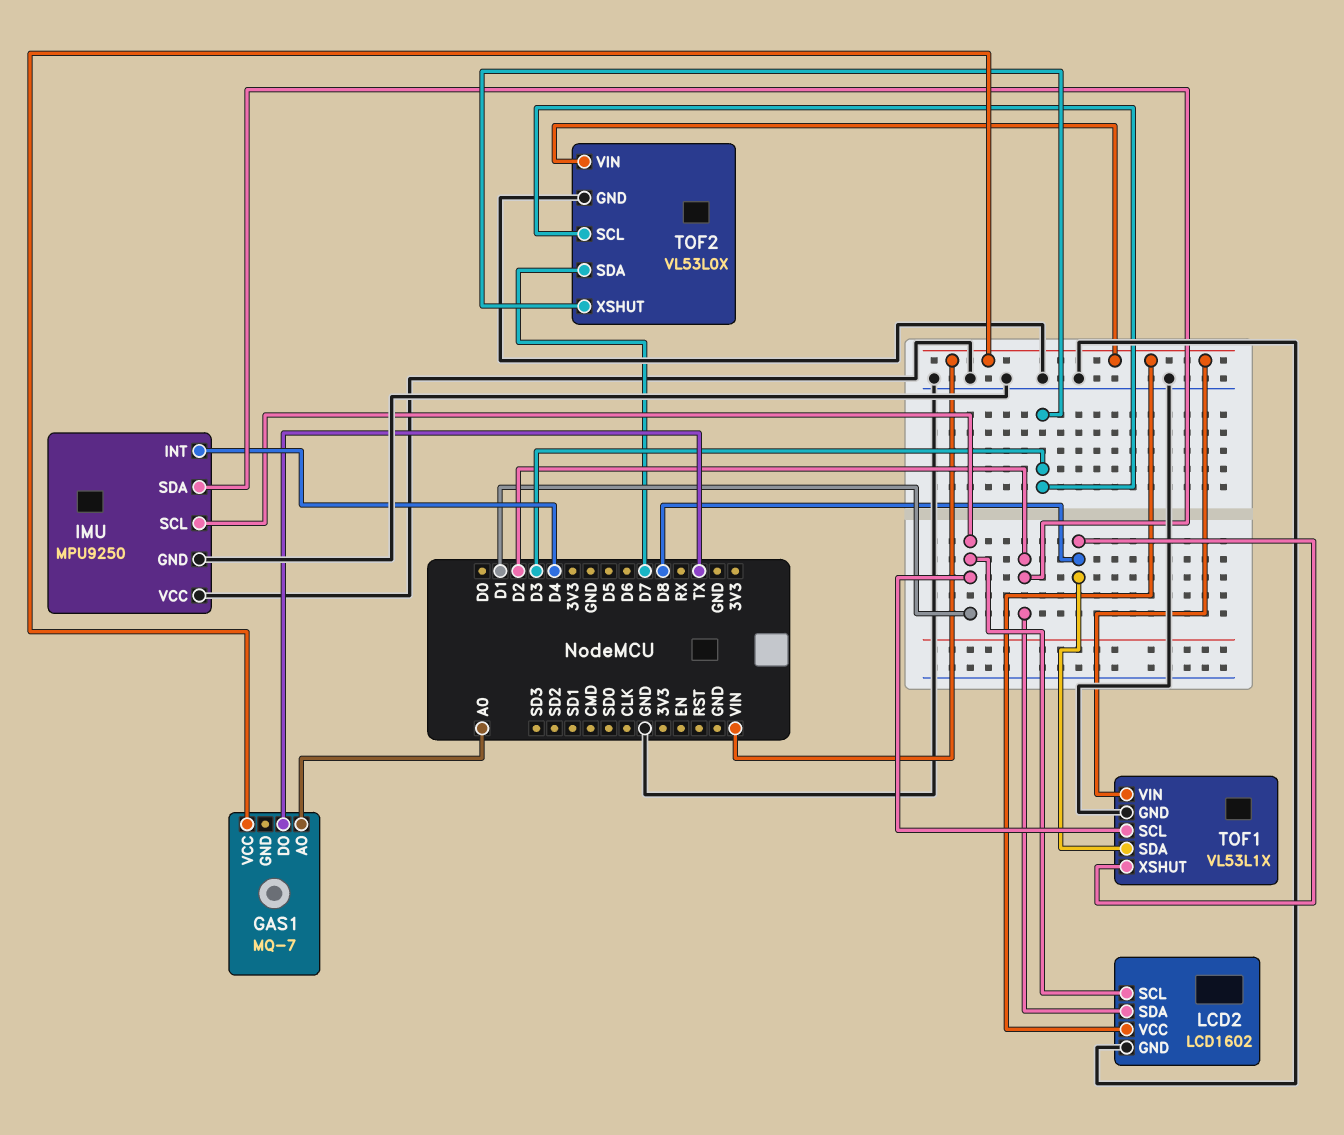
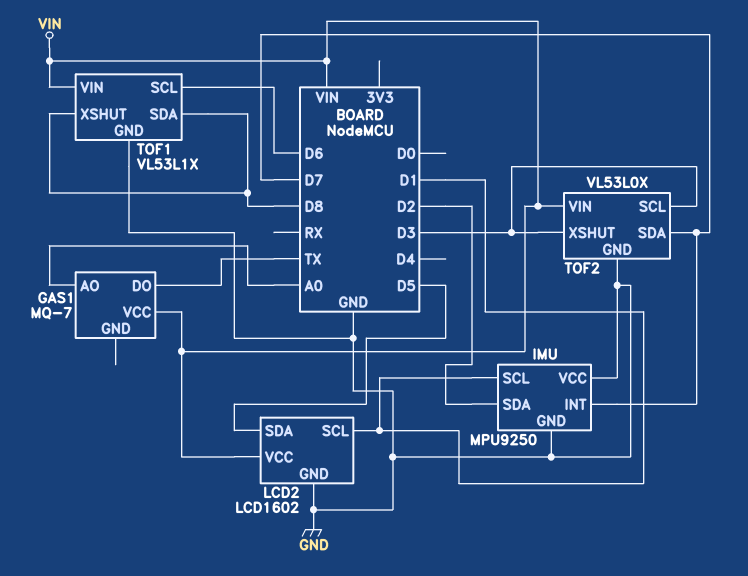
IMU pin INT: D4 -> D7
LCD2 pin SDA: D2 -> D5
TOF1 pin SCL: D1 -> D6

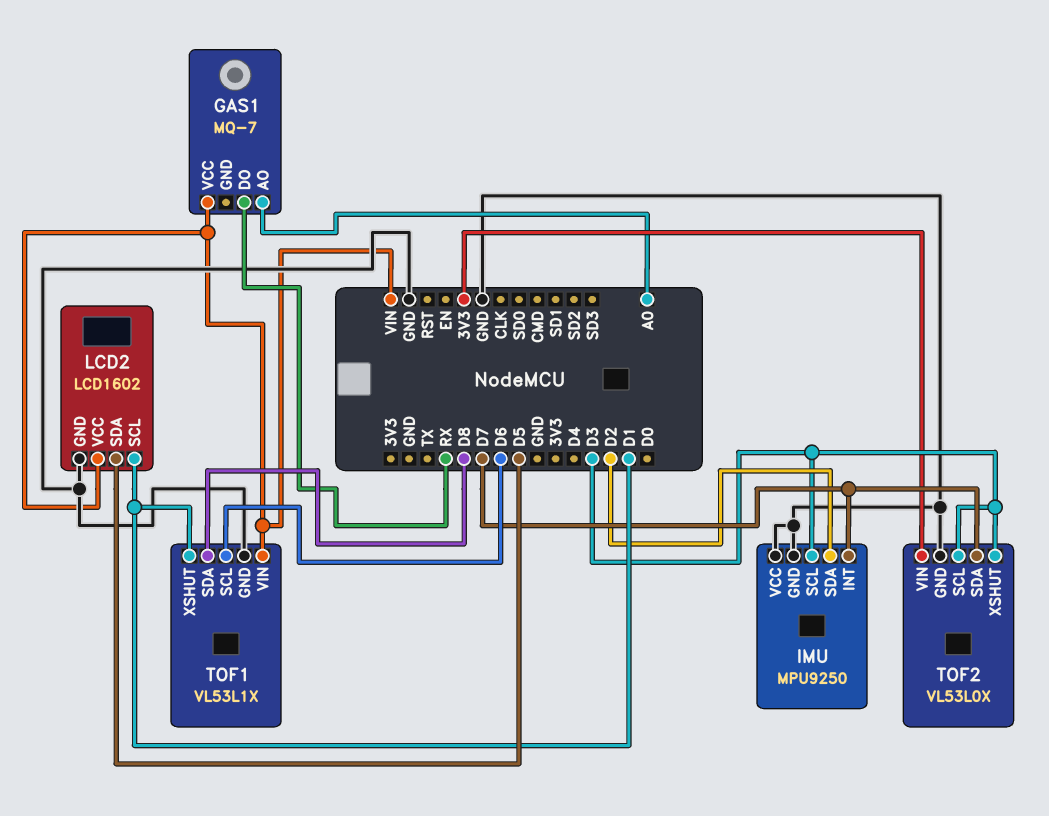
GAS1 pin DO: TX -> RX
IMU pin SCL: D1 -> D3
TOF1 pin XSHUT: D8 -> D1
TOF2 pin VIN: VIN -> 3V3

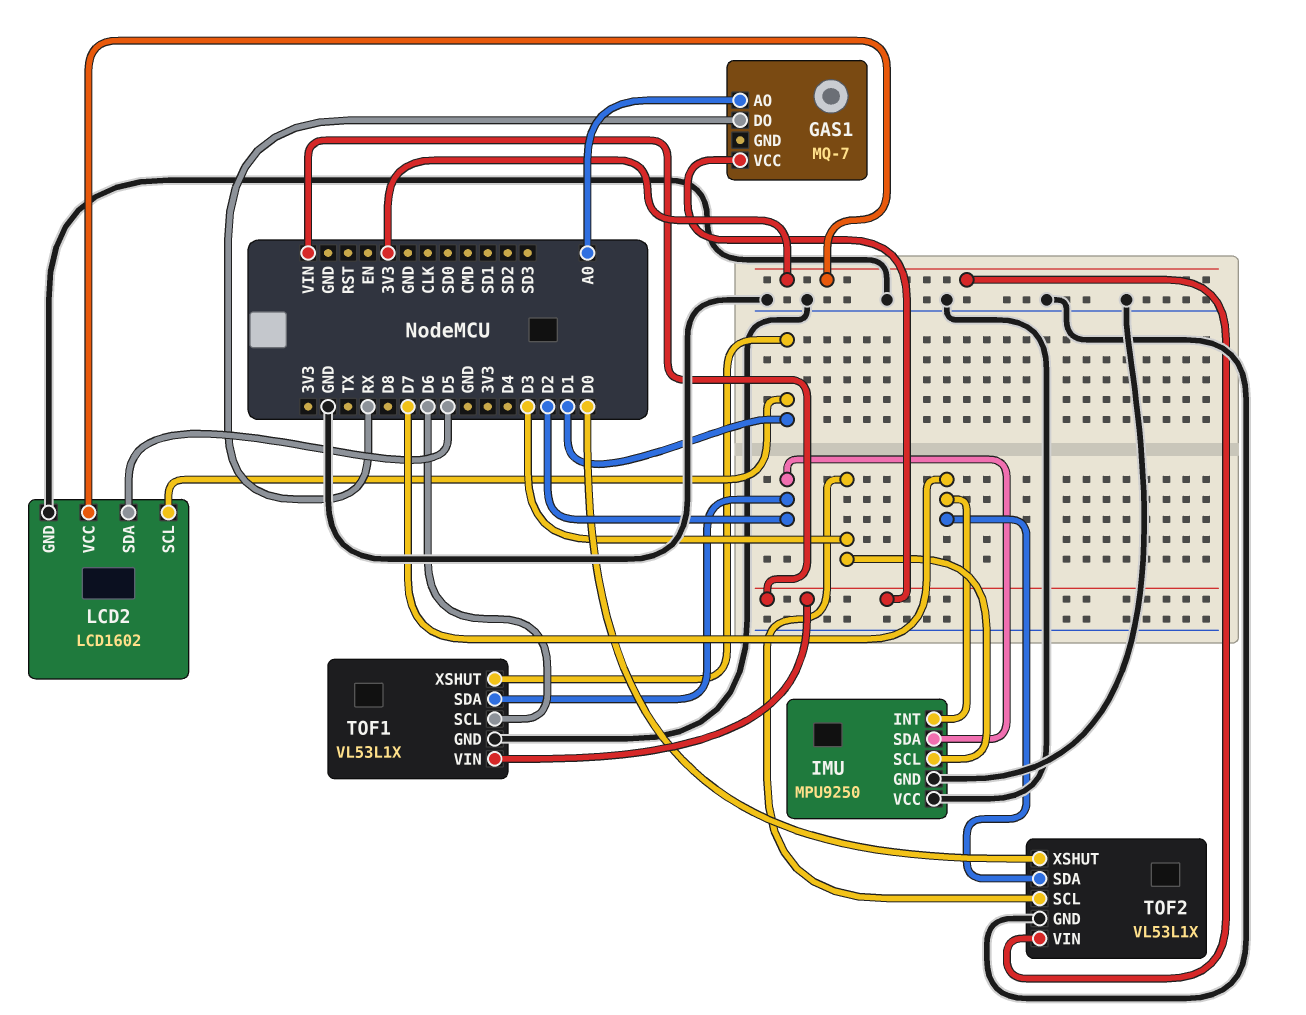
LCD2 pin VCC: VIN -> 3V3
TOF1 pin SDA: D8 -> D2
TOF2: VL53L0X -> VL53L1X
TOF2 pin XSHUT: D3 -> D0

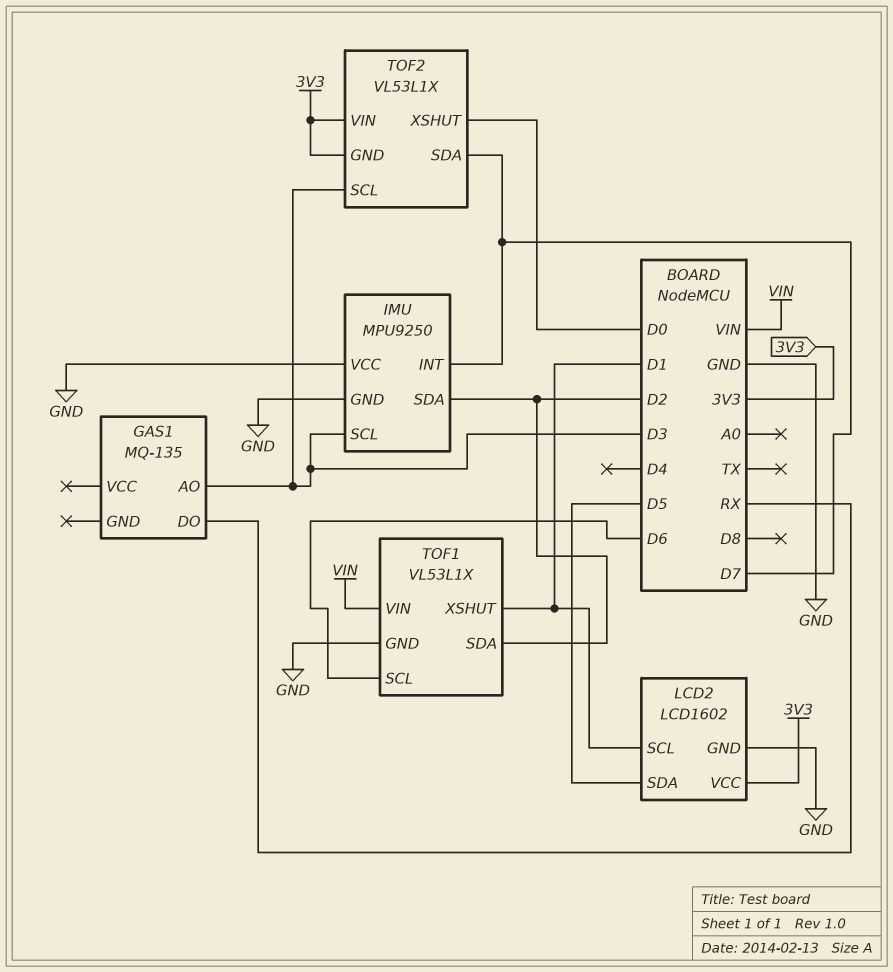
GAS1: MQ-7 -> MQ-135
GAS1 pin AO: A0 -> D3
GAS1 pin VCC: VIN -> none
TOF2 pin GND: GND -> 3V3

